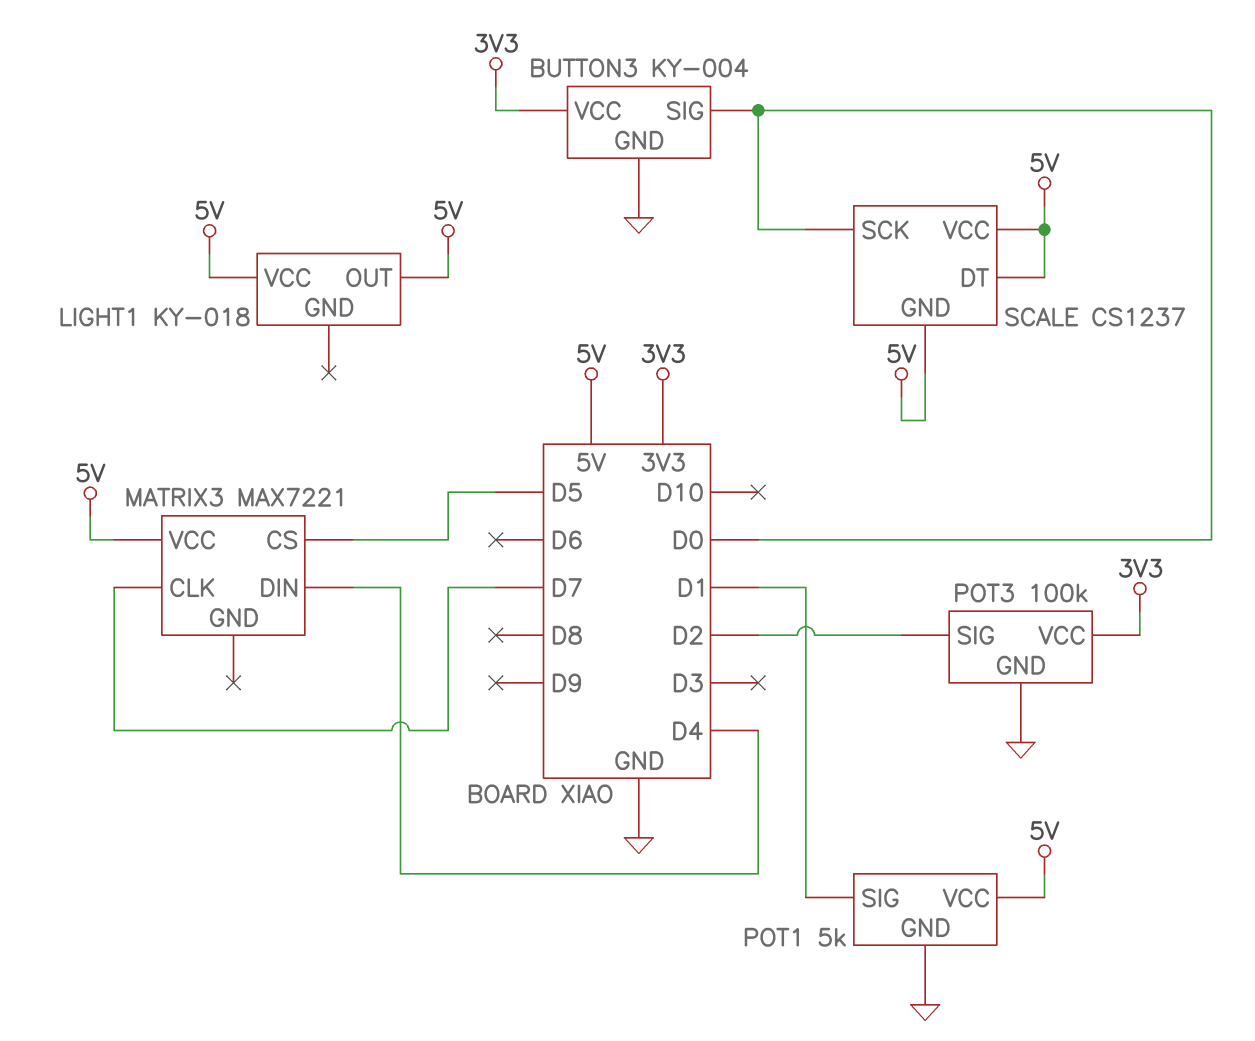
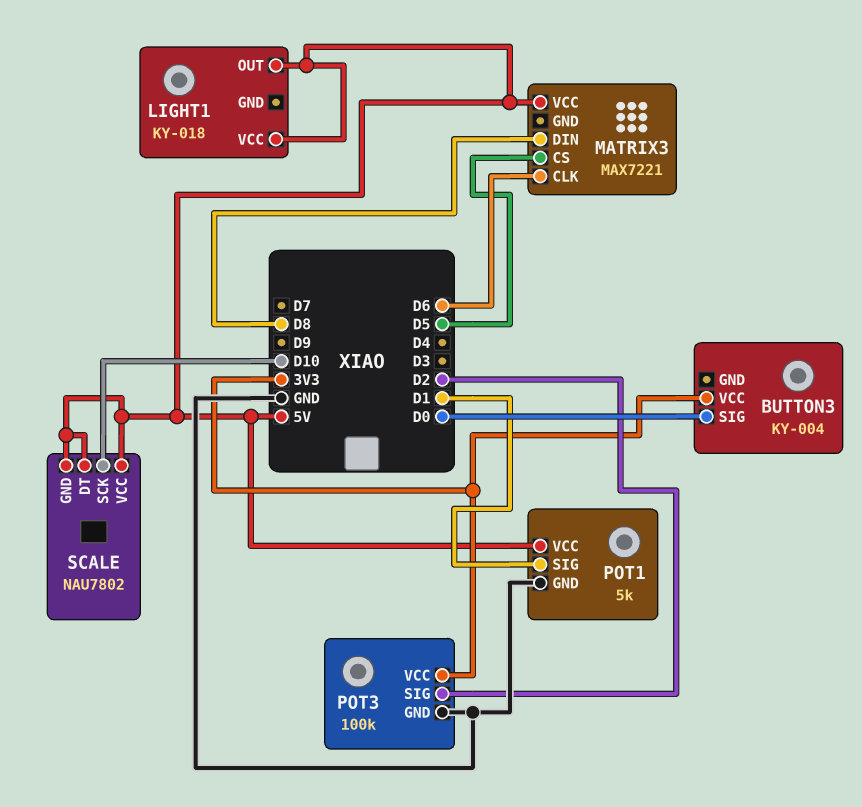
BUTTON3 pin GND: GND -> none
MATRIX3 pin CLK: D7 -> D6
MATRIX3 pin DIN: D4 -> D8
SCALE: CS1237 -> NAU7802
SCALE pin SCK: D0 -> D10

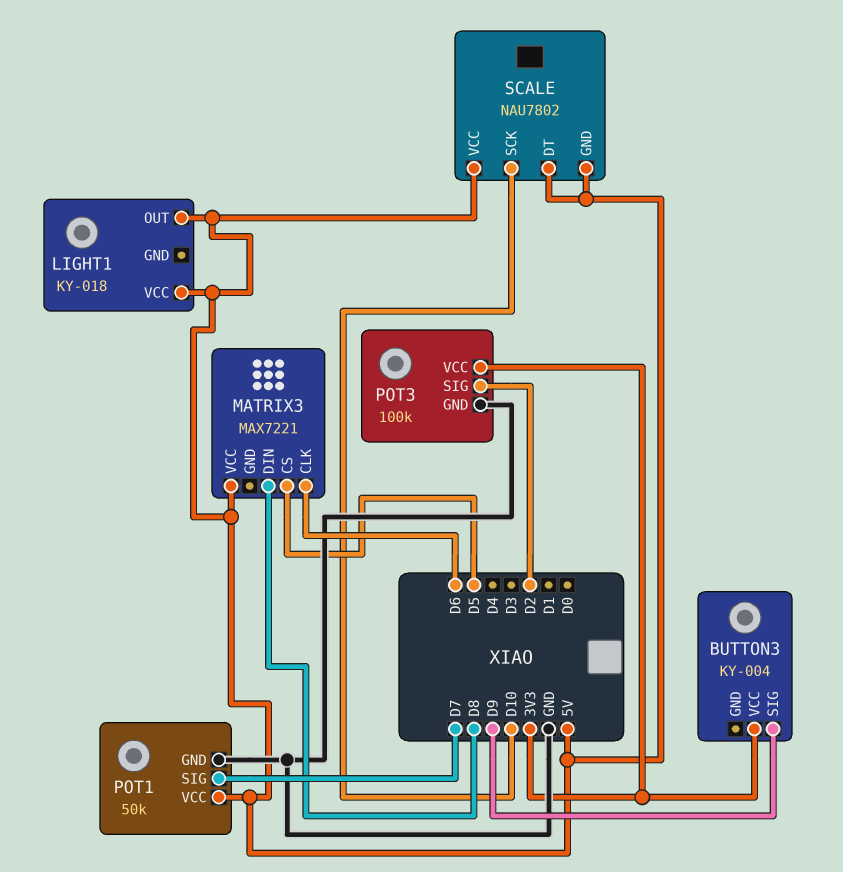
BUTTON3 pin SIG: D0 -> D9
POT1: 5k -> 50k
POT1 pin SIG: D1 -> D7

